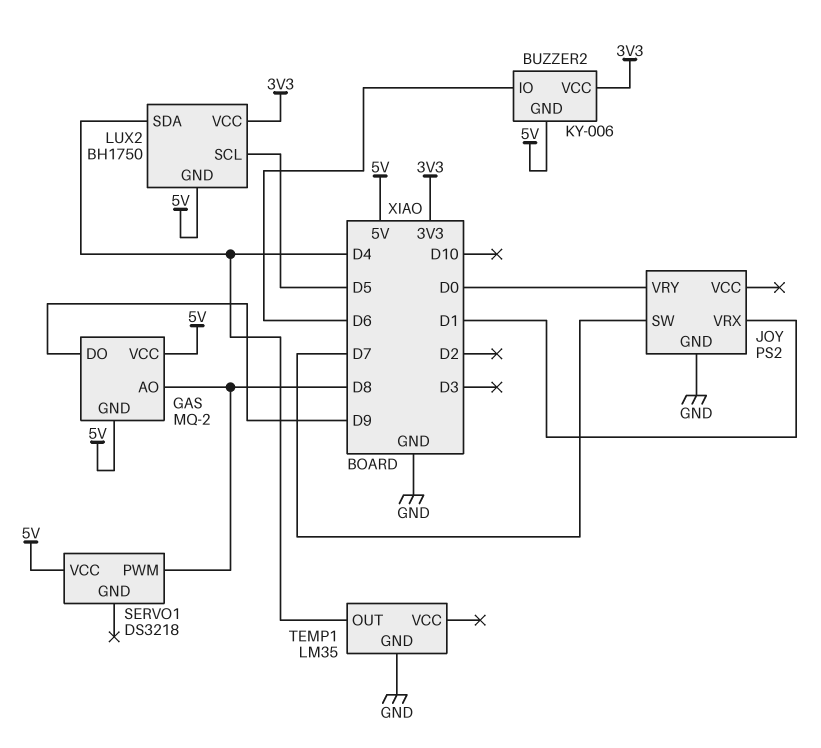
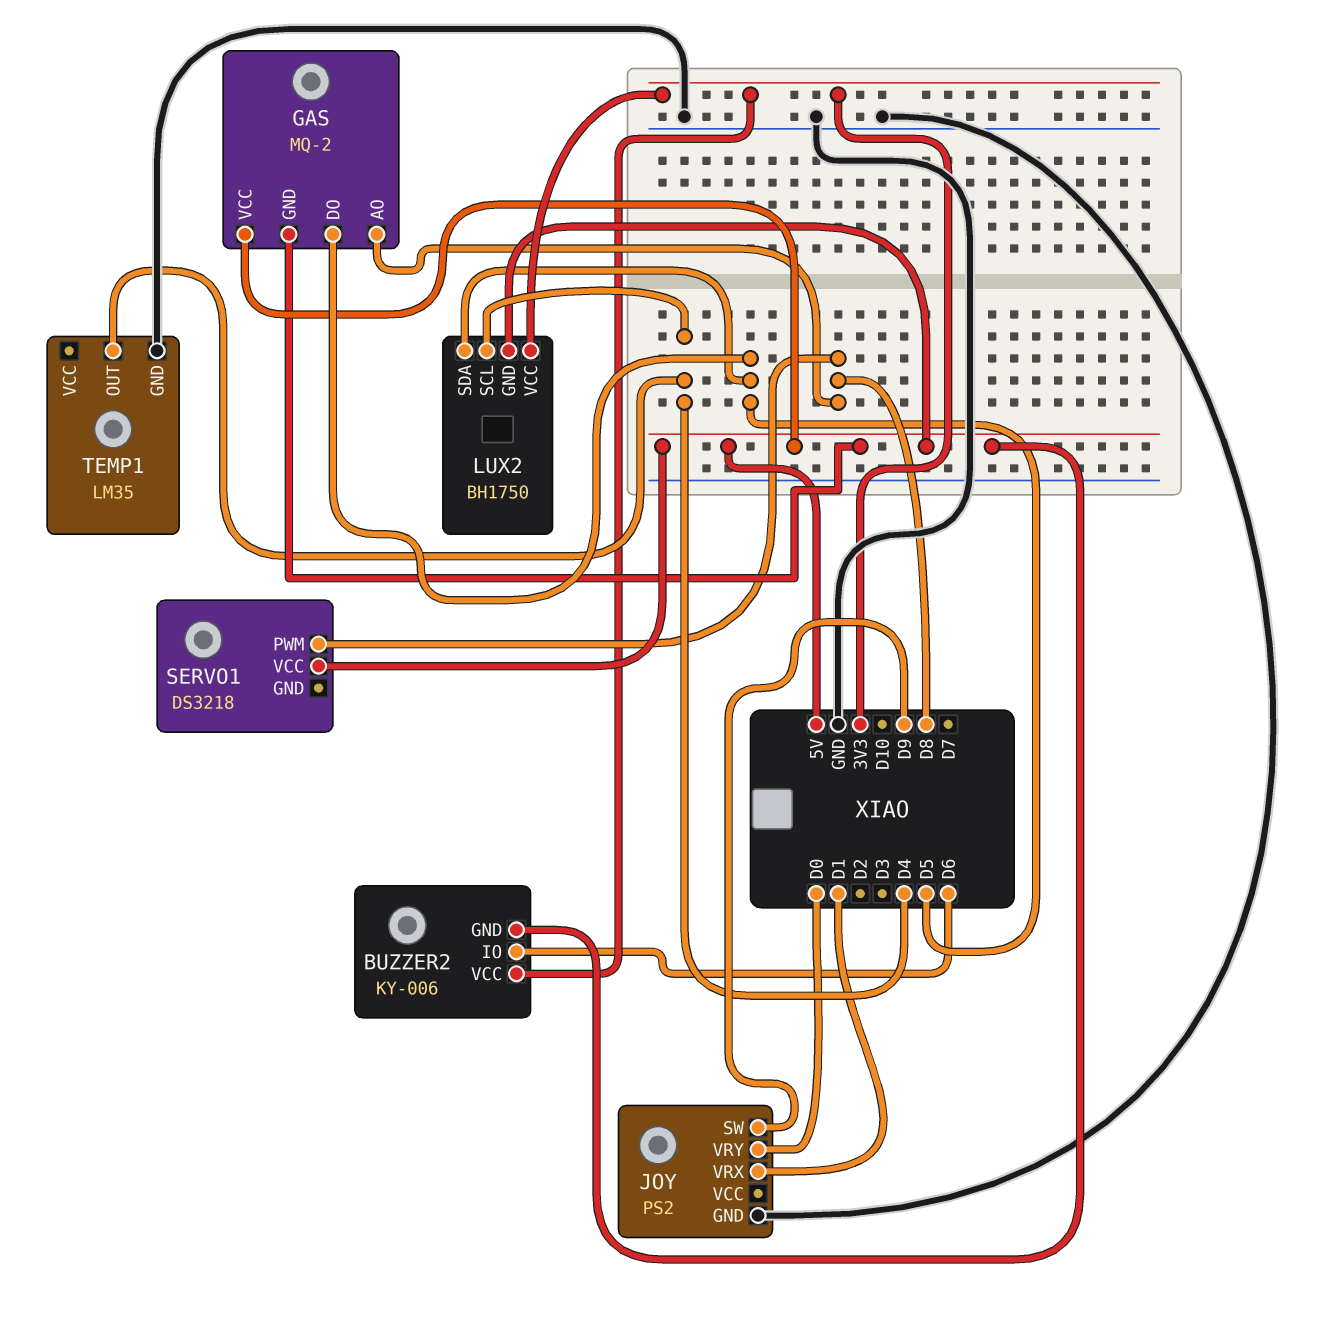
GAS pin DO: D9 -> D5
JOY pin SW: D7 -> D9
LUX2 pin SCL: D5 -> D4
LUX2 pin SDA: D4 -> D5

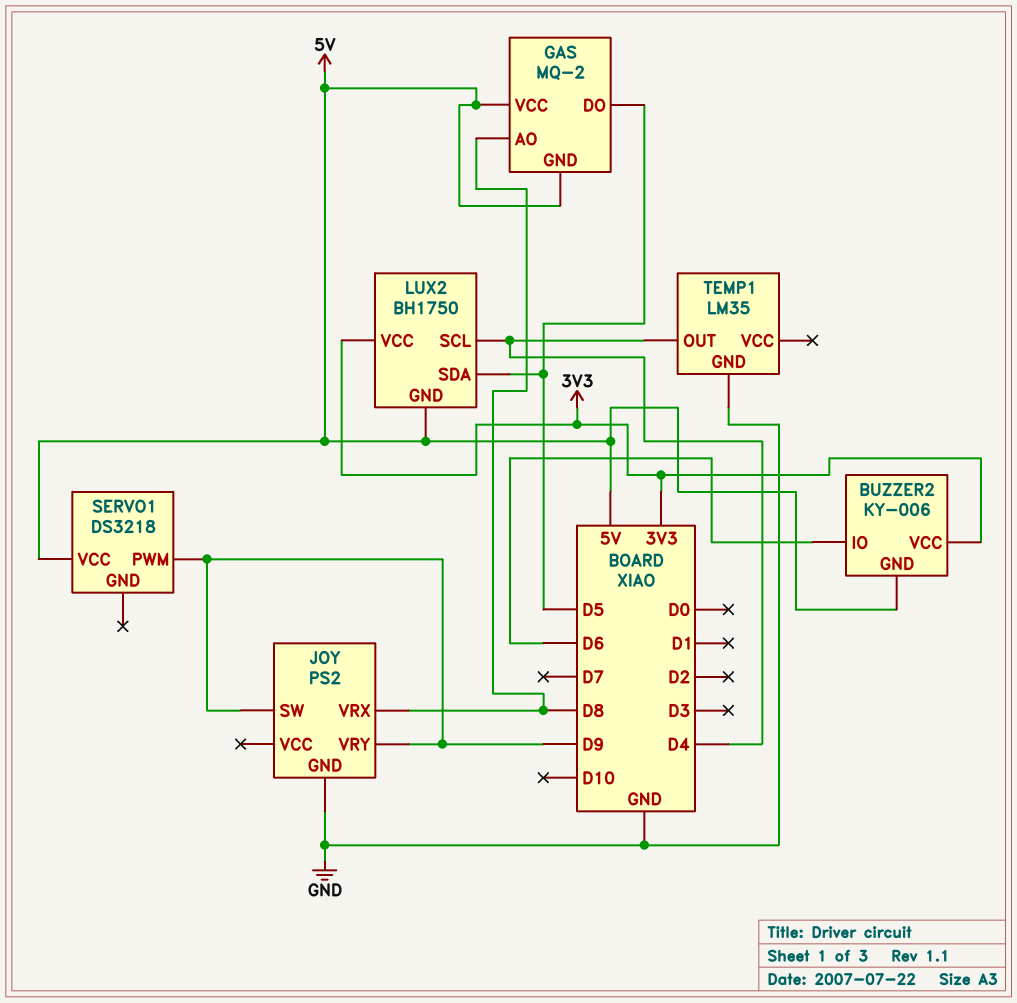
JOY pin VRX: D1 -> D8
JOY pin VRY: D0 -> D9
SERVO1 pin PWM: D8 -> D9

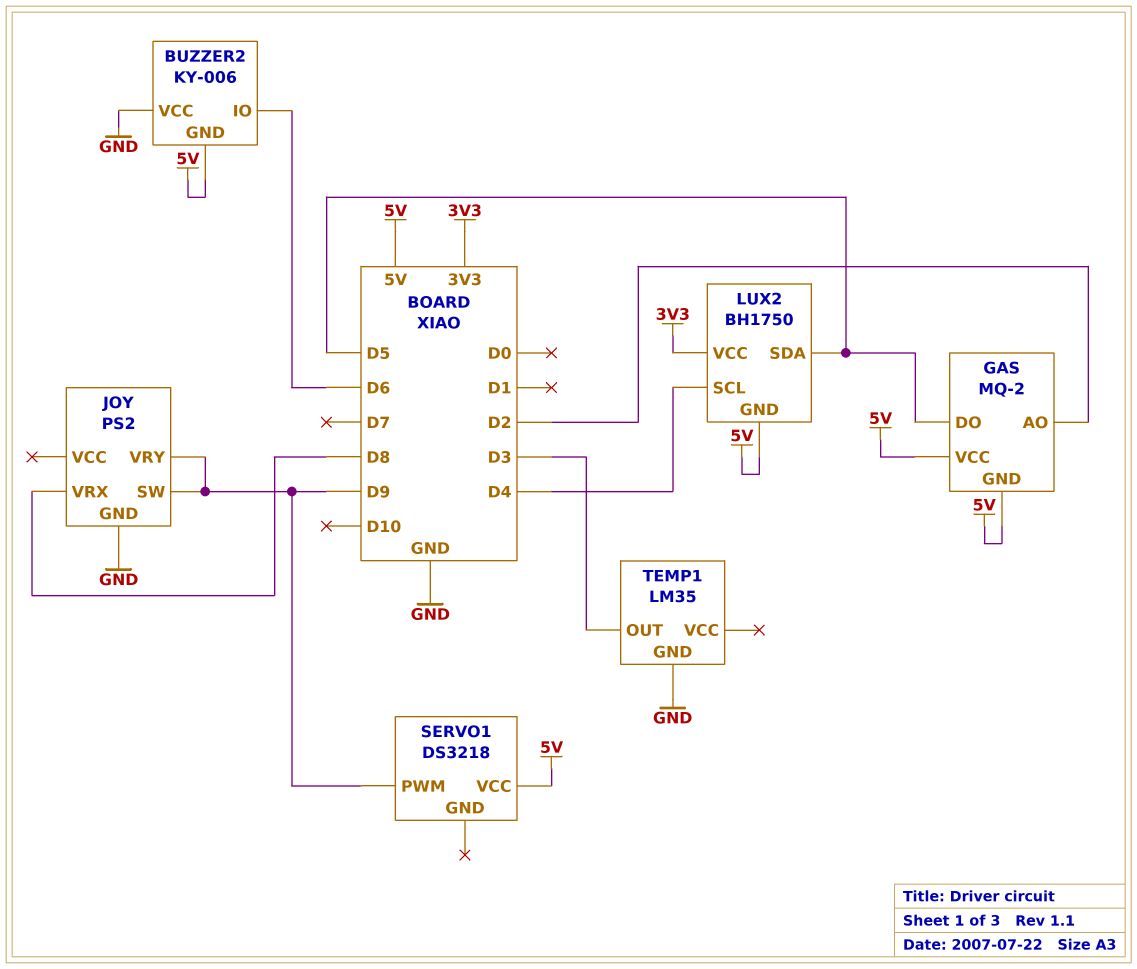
BUZZER2 pin VCC: 3V3 -> GND
GAS pin AO: D8 -> D2
TEMP1 pin OUT: D4 -> D3

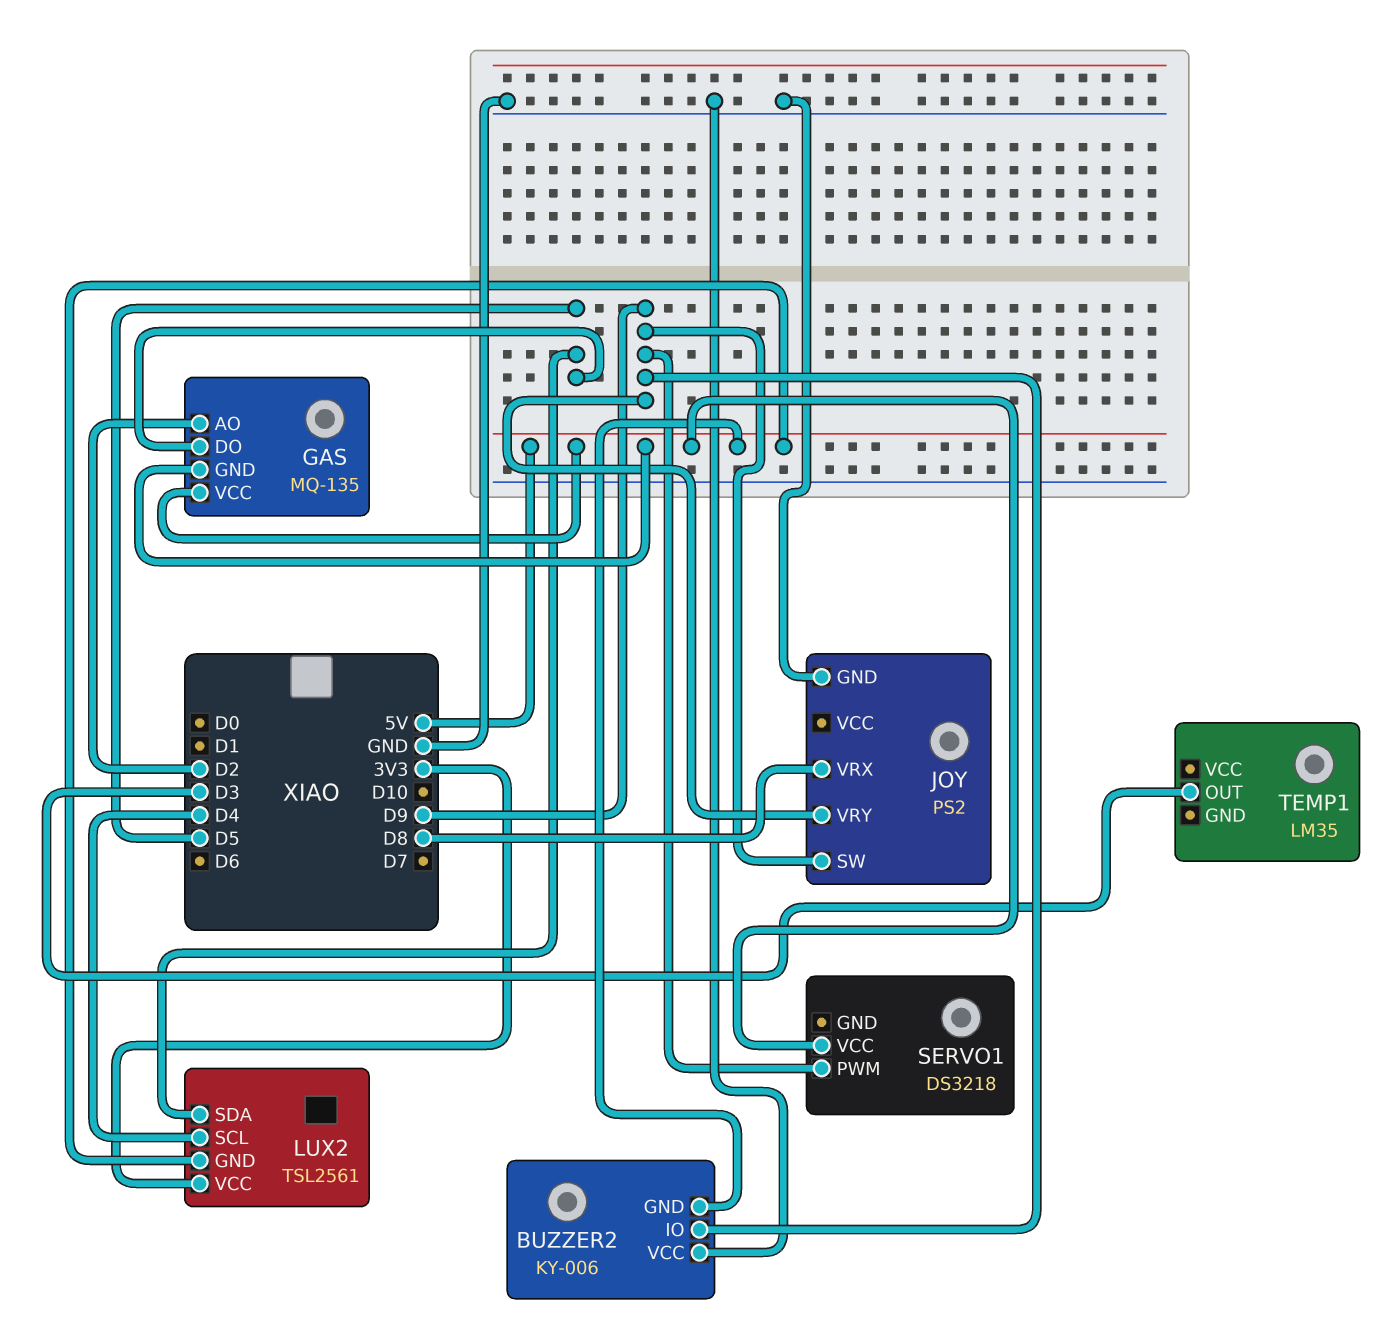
BUZZER2 pin IO: D6 -> D9
GAS: MQ-2 -> MQ-135
LUX2: BH1750 -> TSL2561
TEMP1 pin GND: GND -> none

